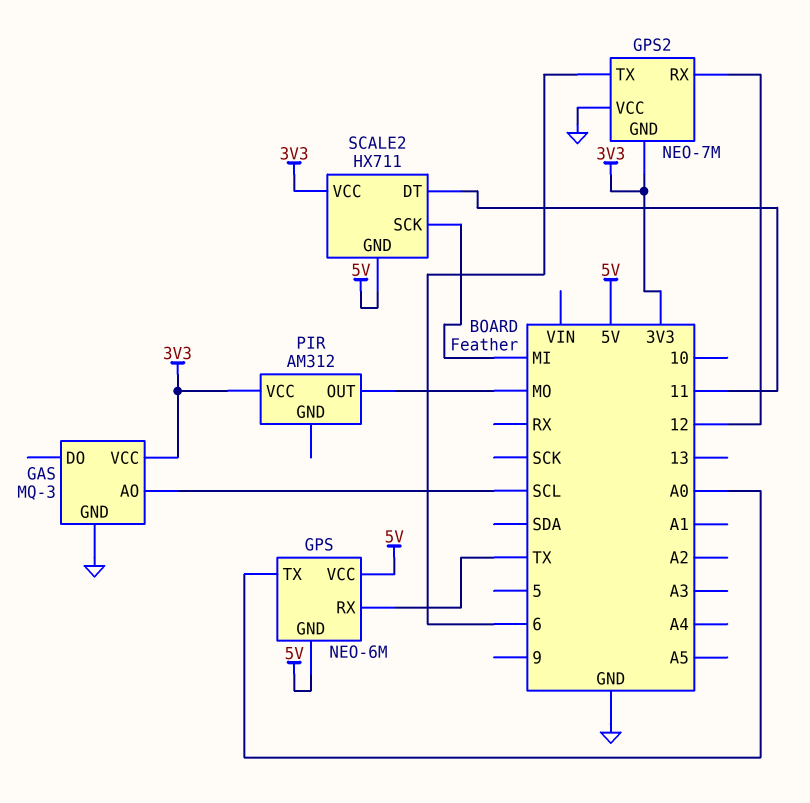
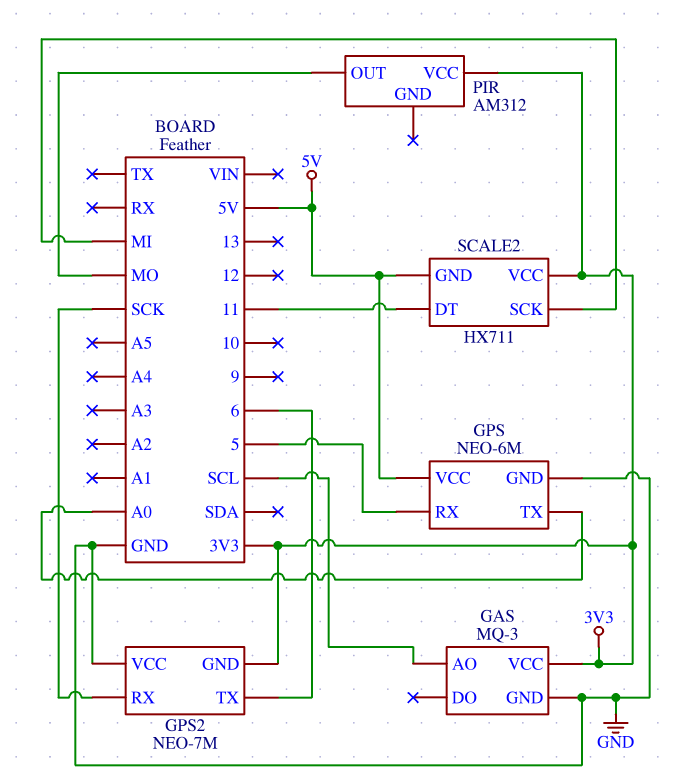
GPS pin GND: 5V -> GND
GPS pin RX: TX -> 5
GPS2 pin RX: 12 -> SCK

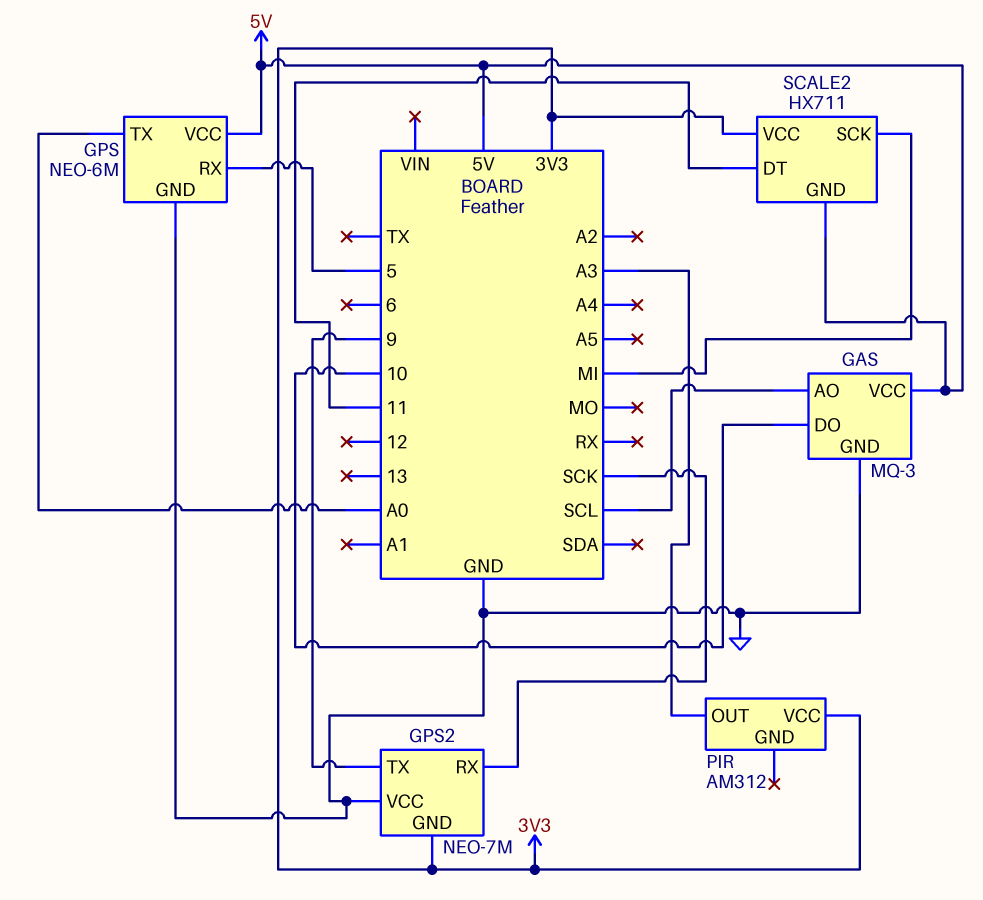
GAS pin DO: none -> 10
GAS pin VCC: 3V3 -> 5V
GPS2 pin TX: 6 -> 9
PIR pin OUT: MO -> A3

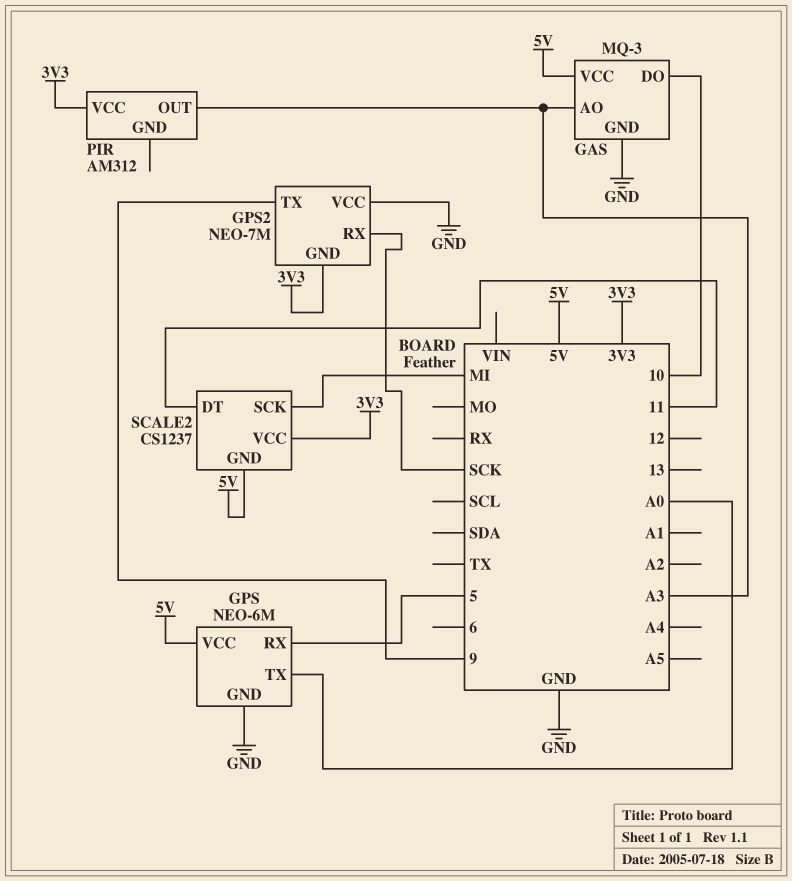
GAS pin AO: SCL -> A3
SCALE2: HX711 -> CS1237

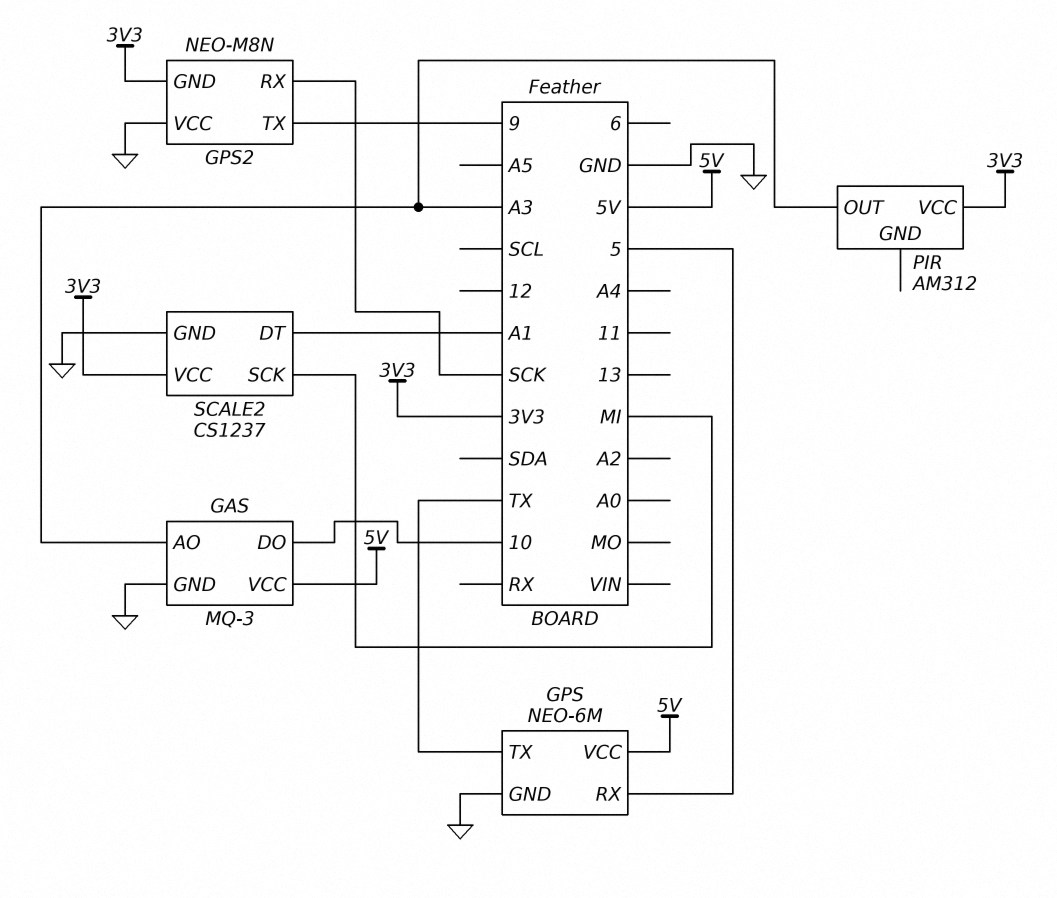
GPS pin TX: A0 -> TX
GPS2: NEO-7M -> NEO-M8N
SCALE2 pin DT: 11 -> A1
SCALE2 pin GND: 5V -> GND

